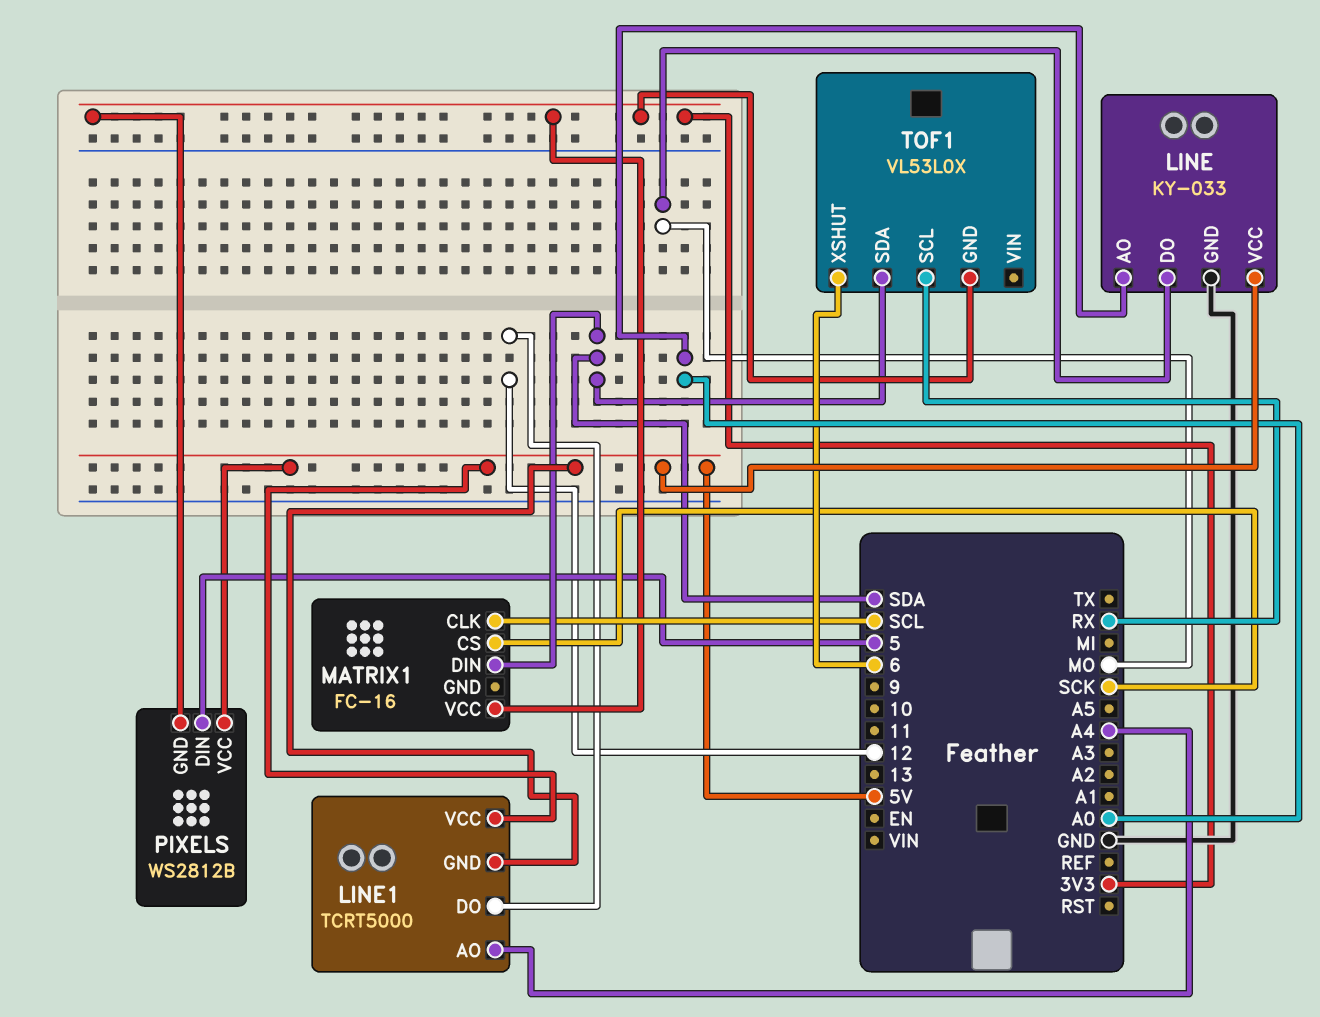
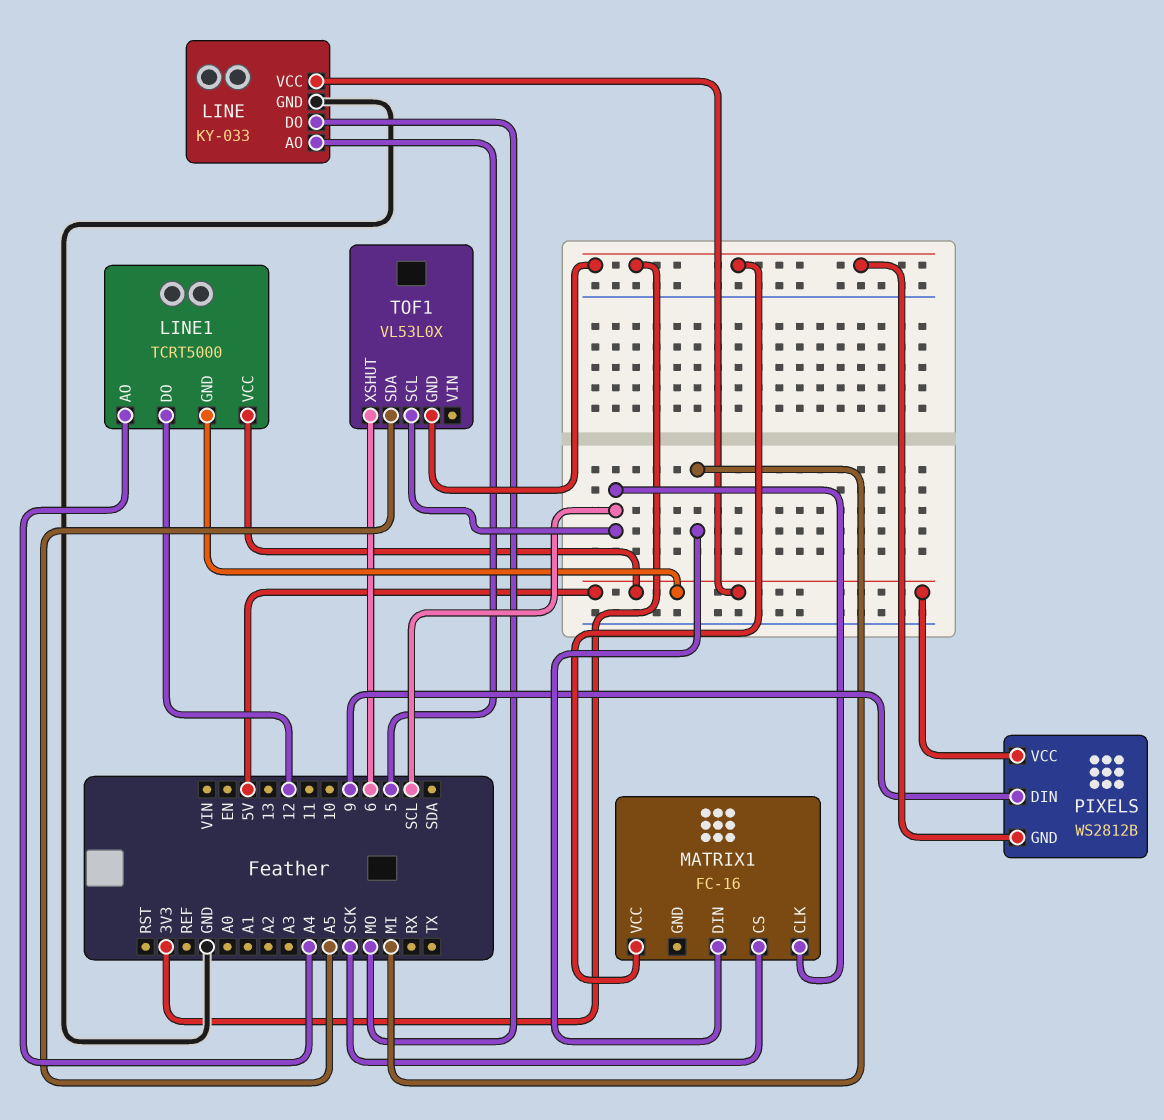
LINE pin AO: A0 -> 5
MATRIX1 pin DIN: SDA -> MI
PIXELS pin DIN: 5 -> 9
TOF1 pin SCL: RX -> SCL
TOF1 pin SDA: SDA -> A5

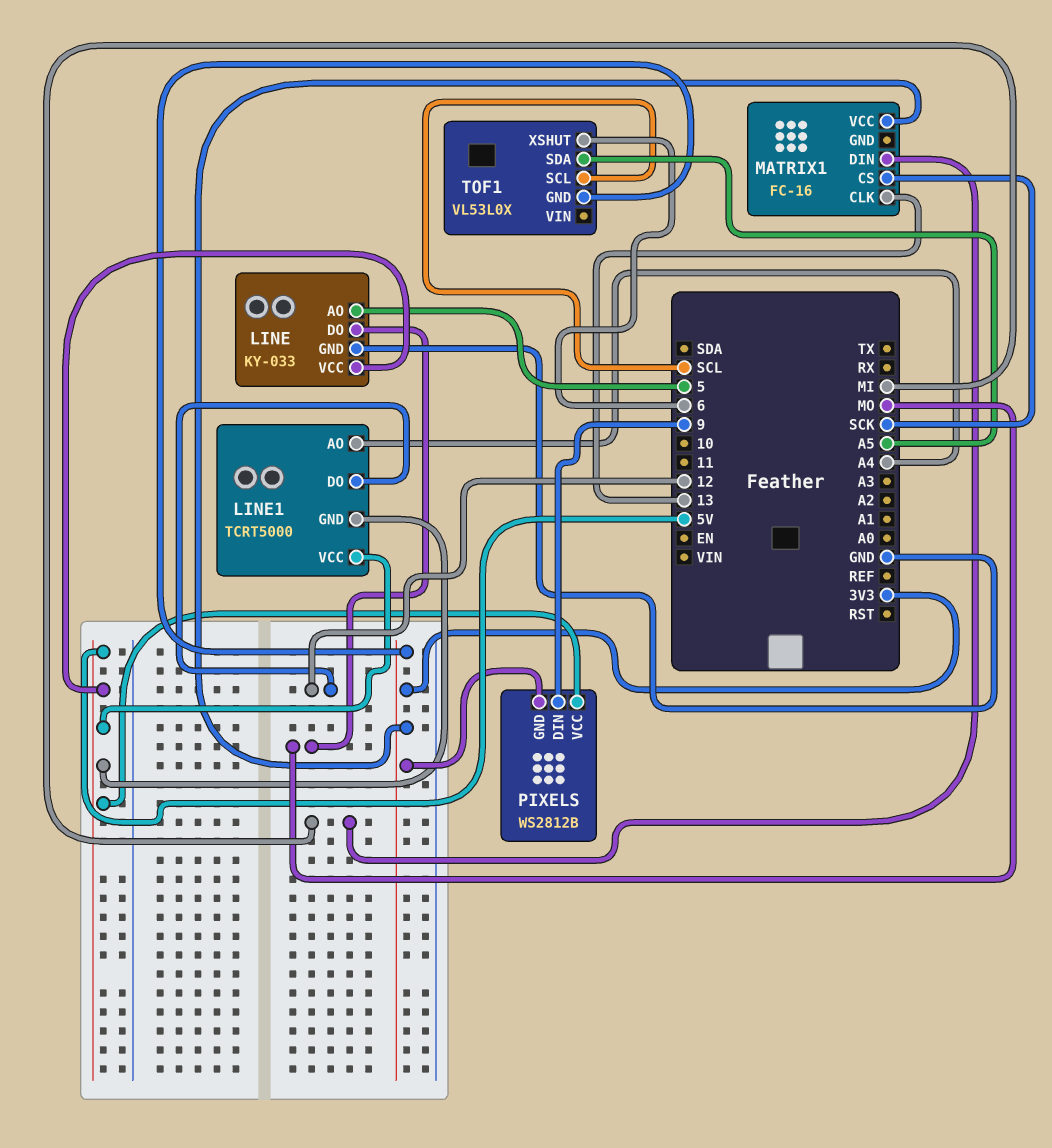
MATRIX1 pin CLK: SCL -> 13

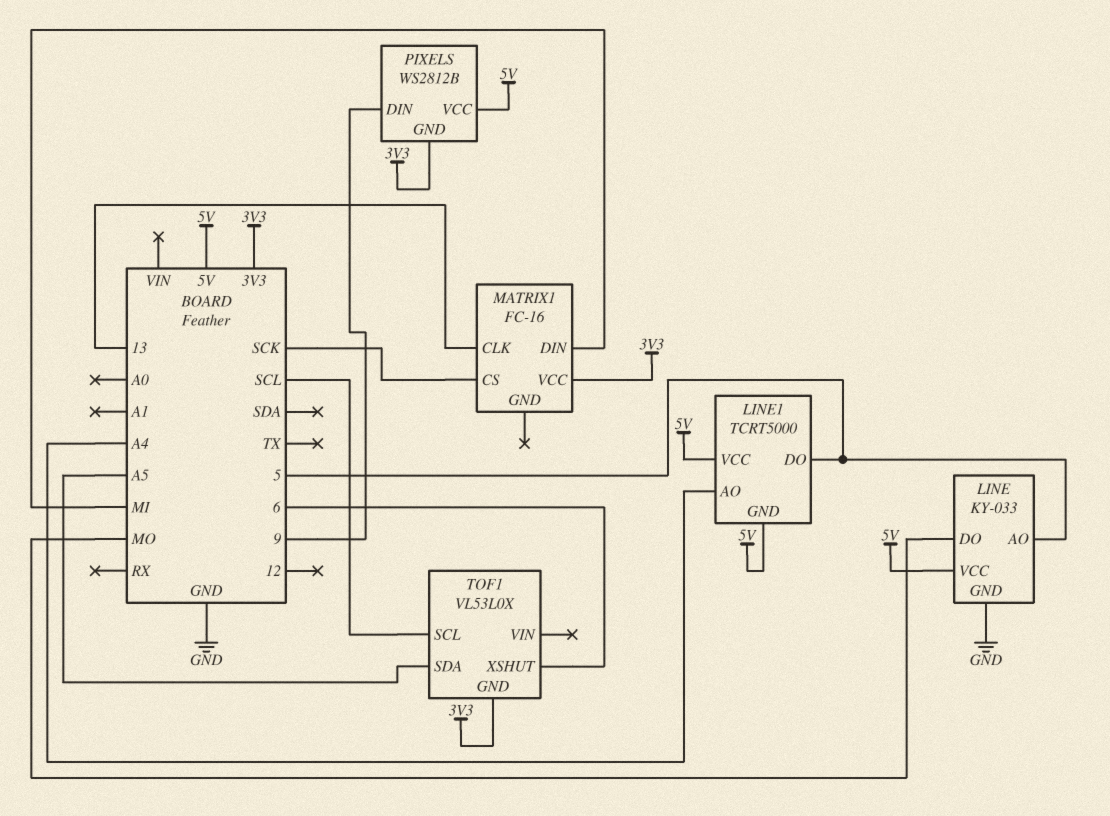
LINE1 pin DO: 12 -> 5

